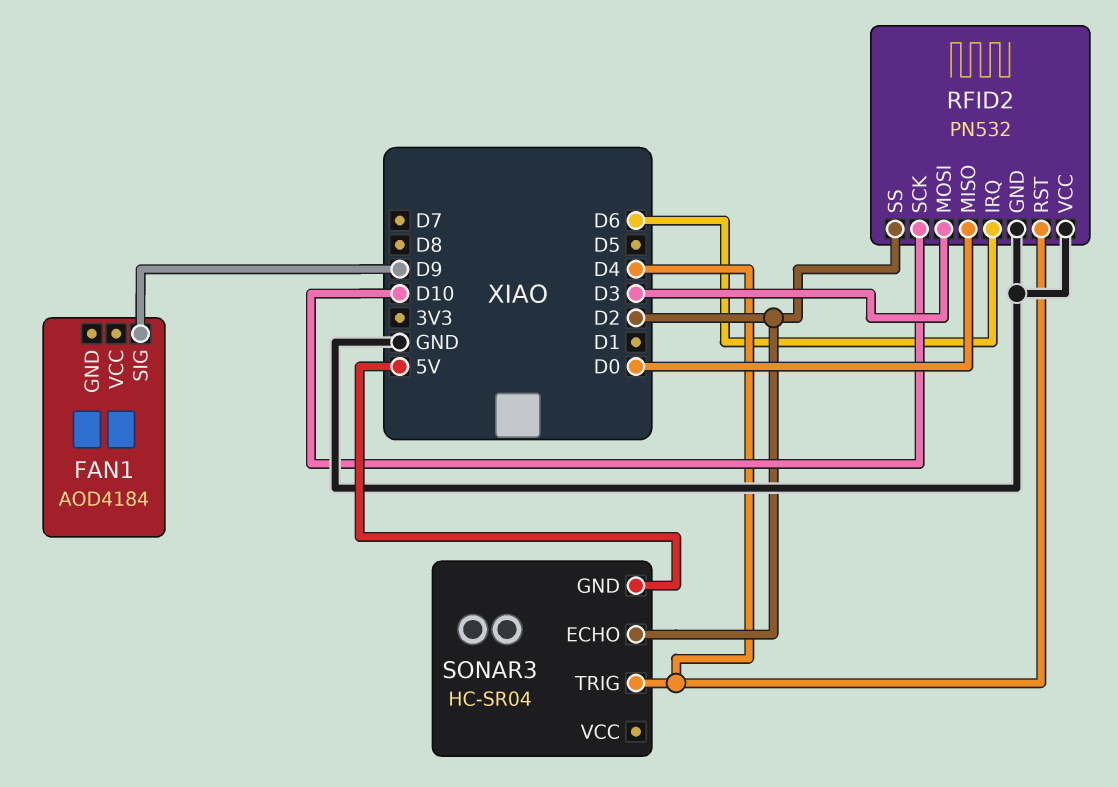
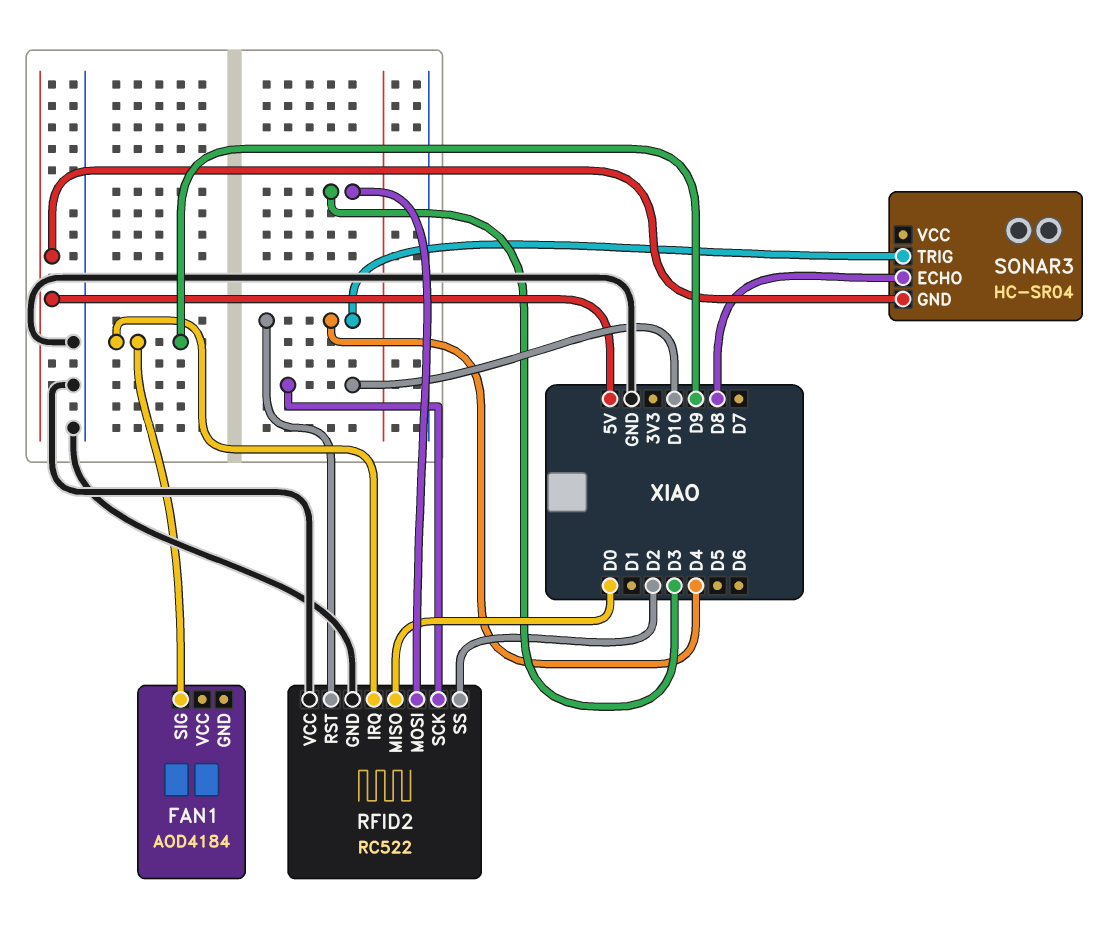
RFID2: PN532 -> RC522
RFID2 pin IRQ: D6 -> D9
SONAR3 pin ECHO: D2 -> D8

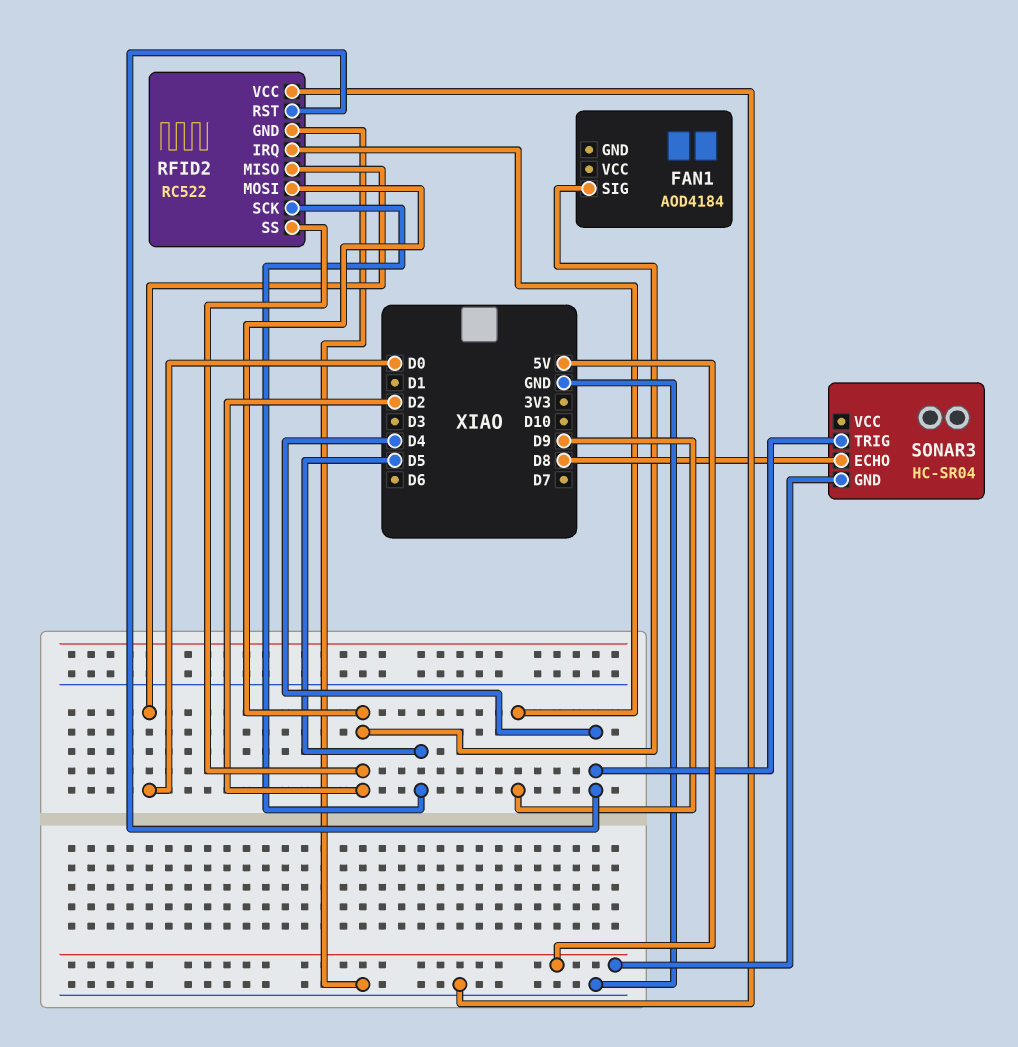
FAN1 pin SIG: D9 -> D2
RFID2 pin MOSI: D3 -> D2
RFID2 pin SCK: D10 -> D5

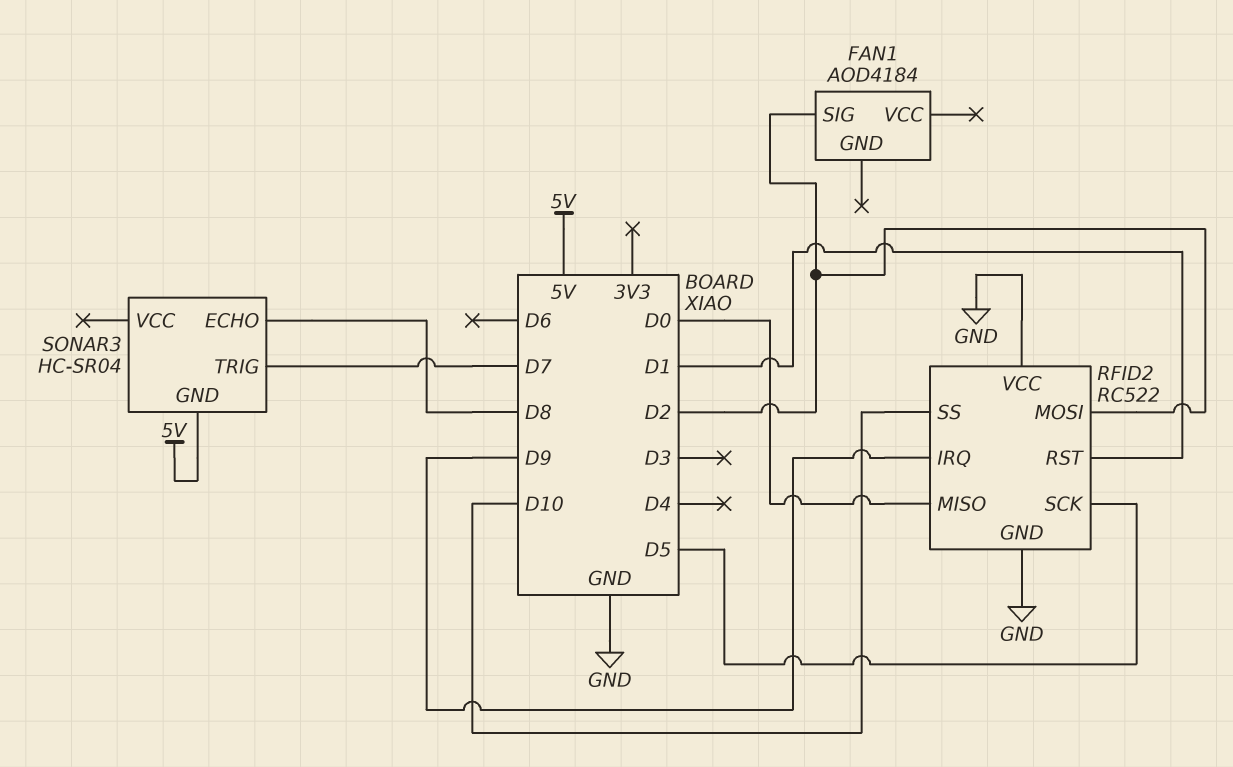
RFID2 pin RST: D4 -> D1
RFID2 pin SS: D2 -> D10
SONAR3 pin TRIG: D4 -> D7

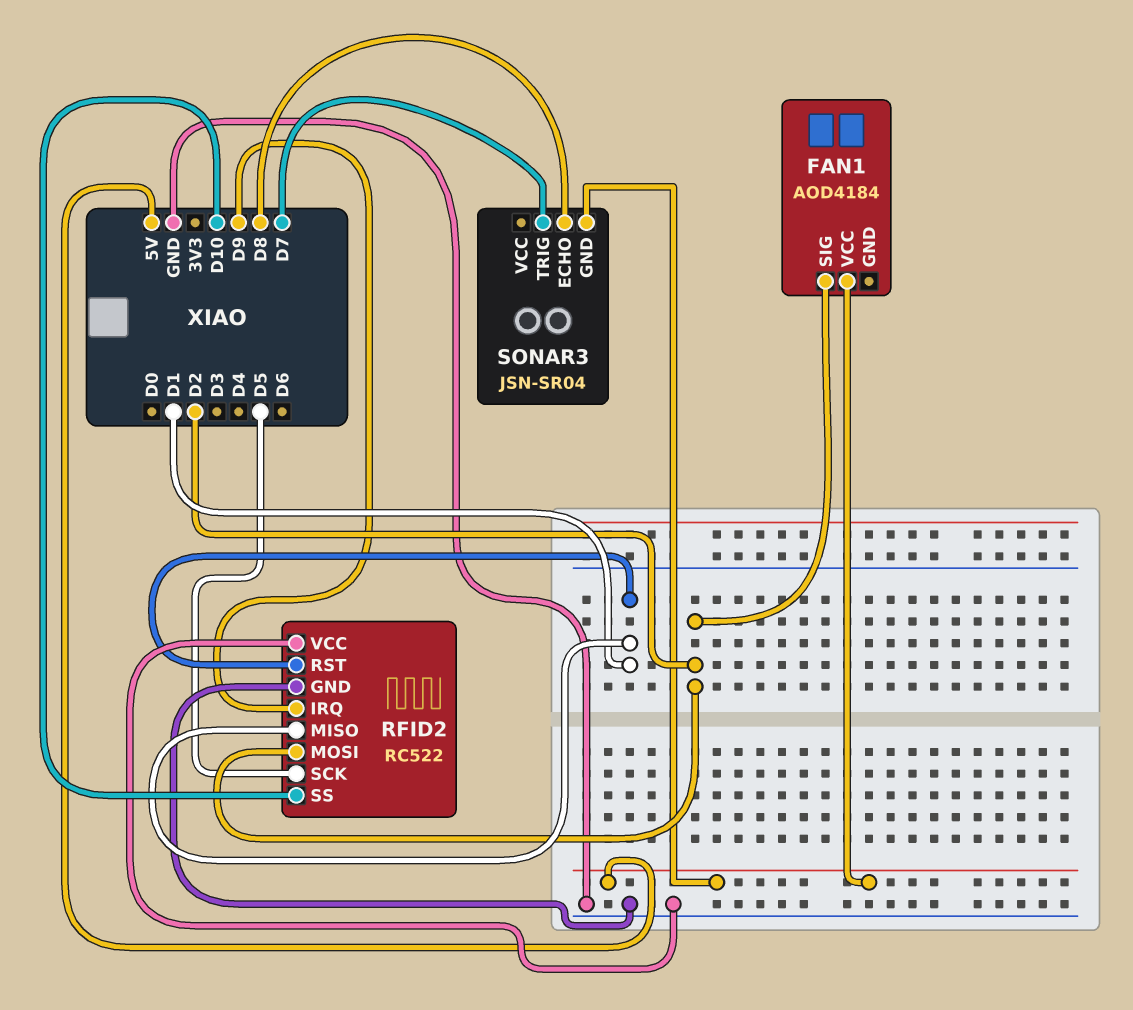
FAN1 pin VCC: none -> 5V
RFID2 pin MISO: D0 -> D1
SONAR3: HC-SR04 -> JSN-SR04

